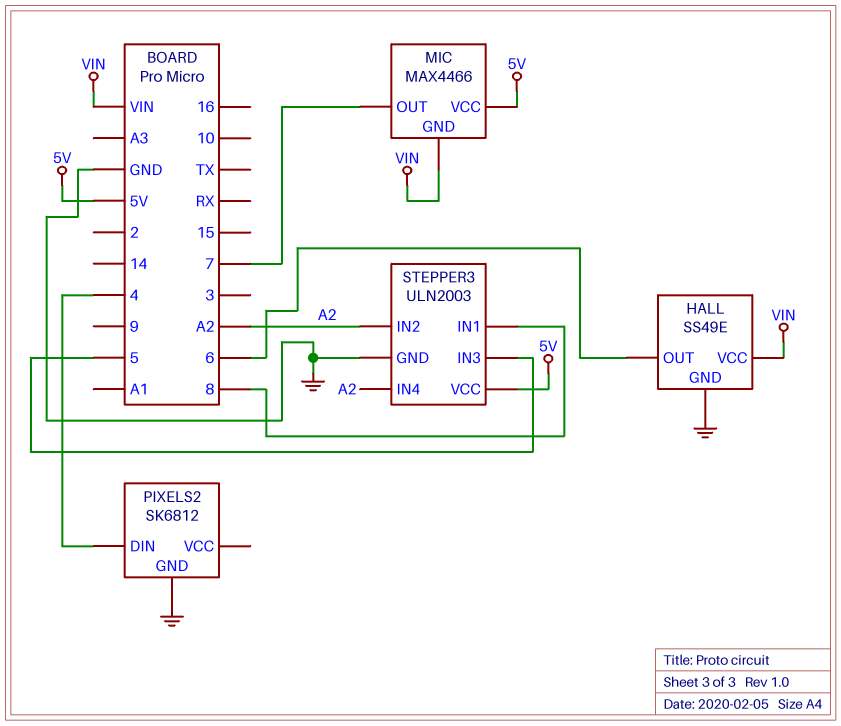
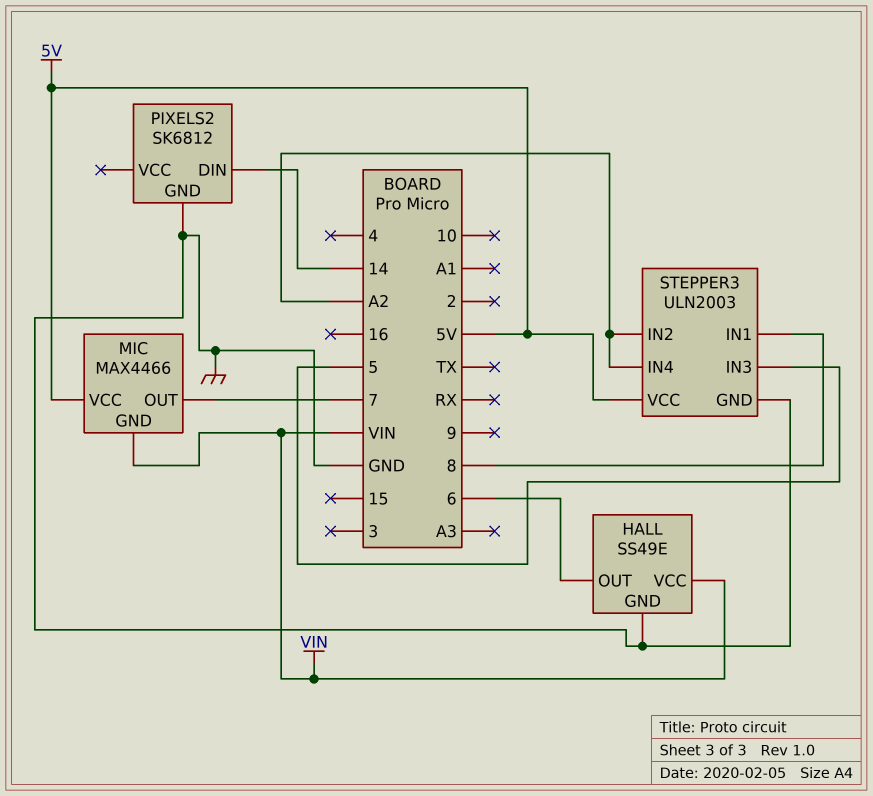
PIXELS2 pin DIN: 4 -> 14

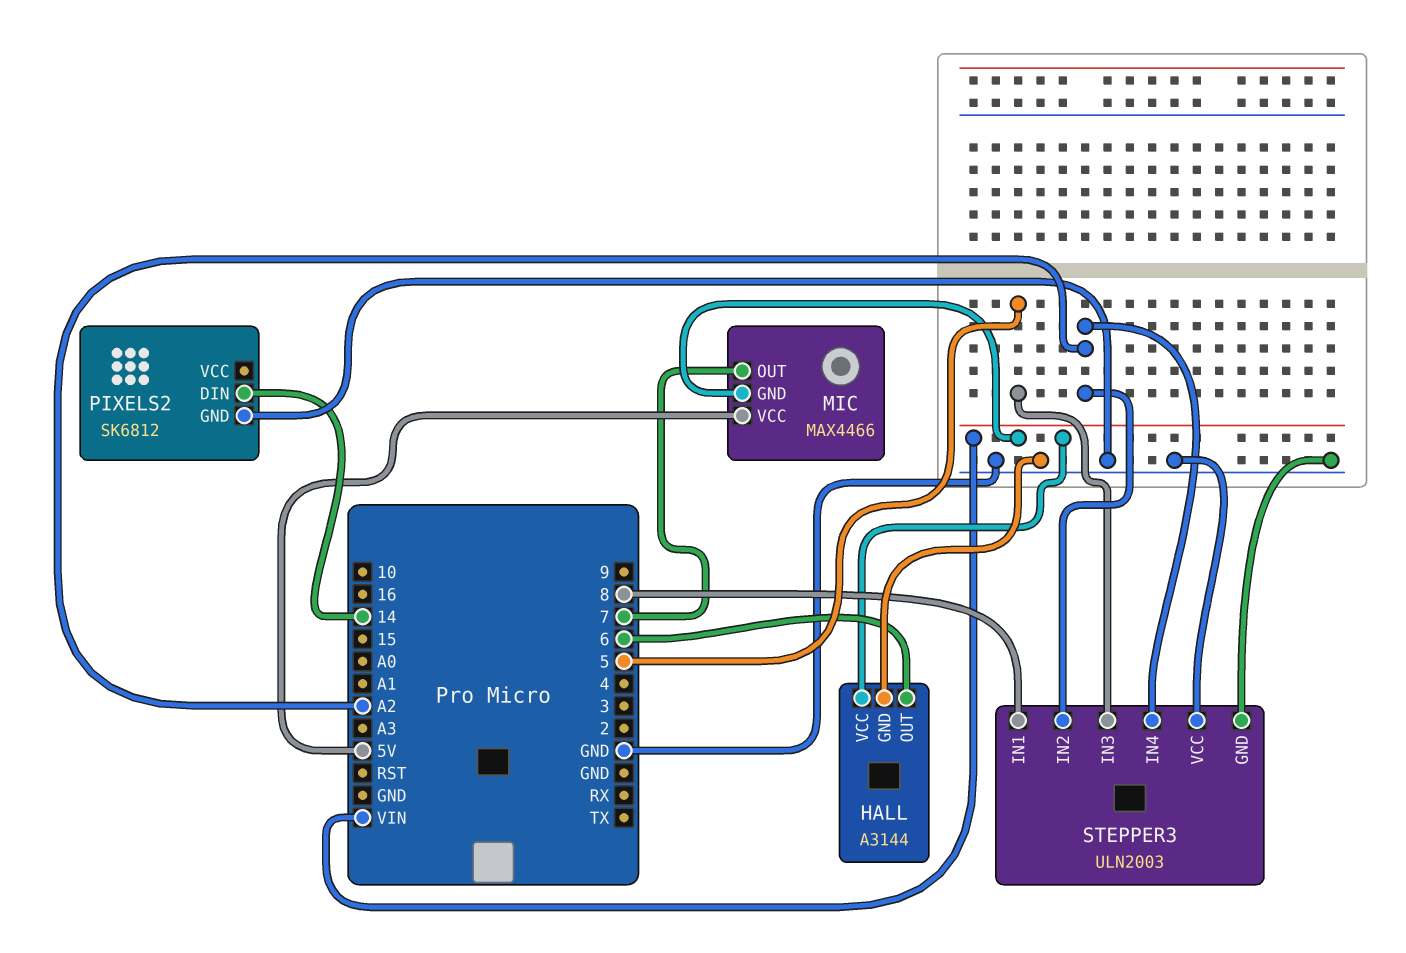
HALL: SS49E -> A3144
STEPPER3 pin VCC: 5V -> GND

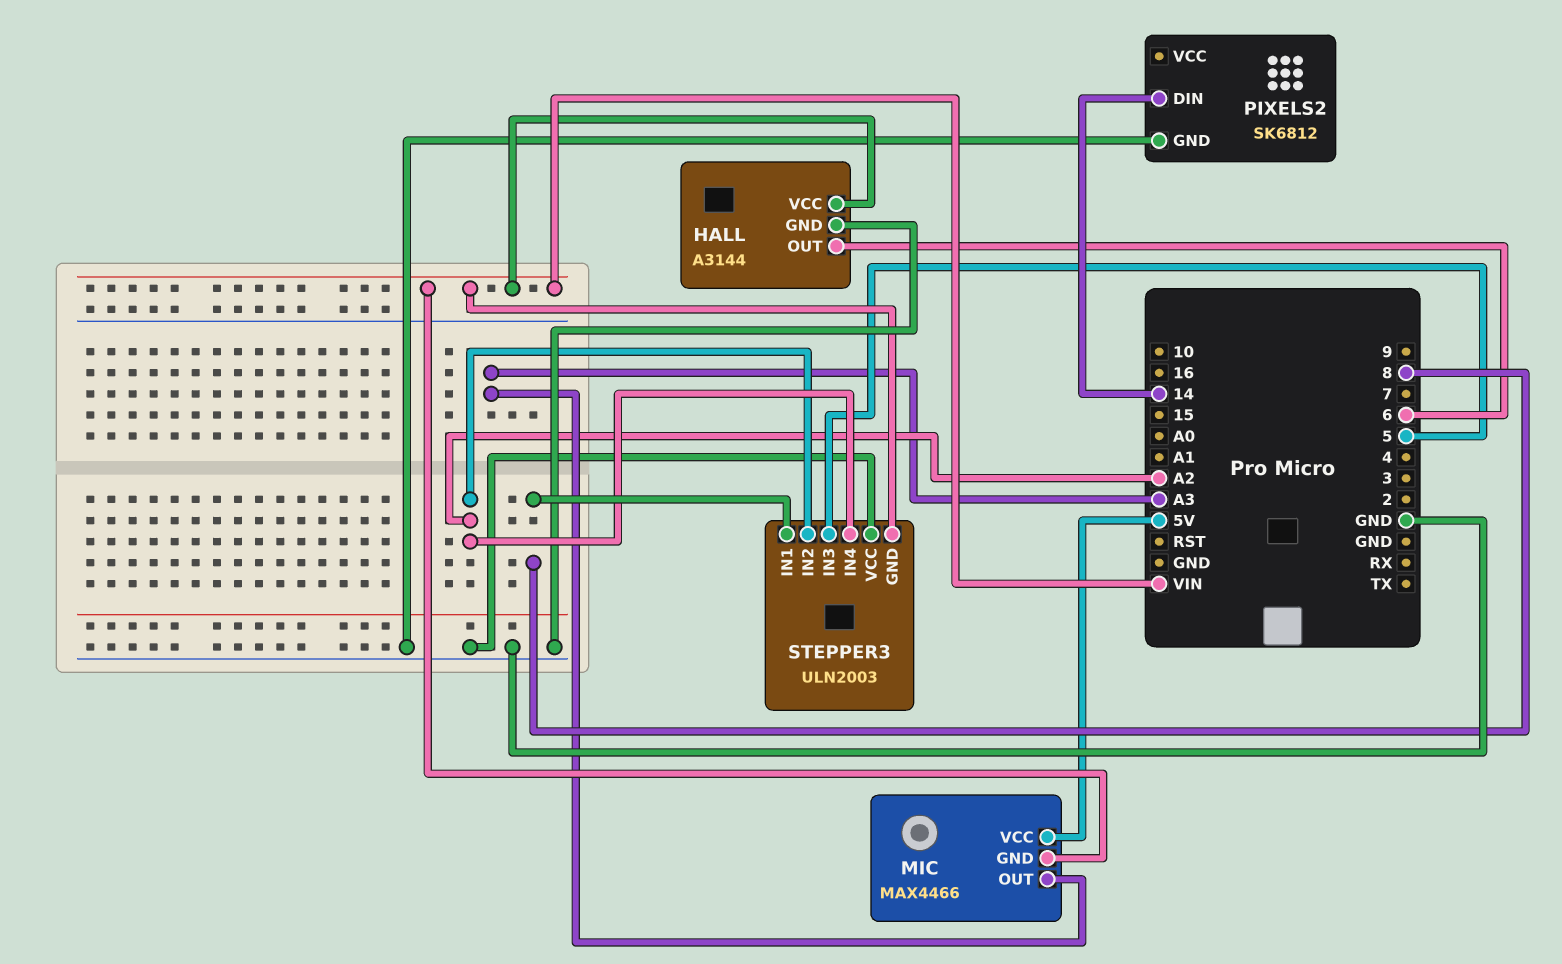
MIC pin OUT: 7 -> A3
STEPPER3 pin GND: GND -> VIN

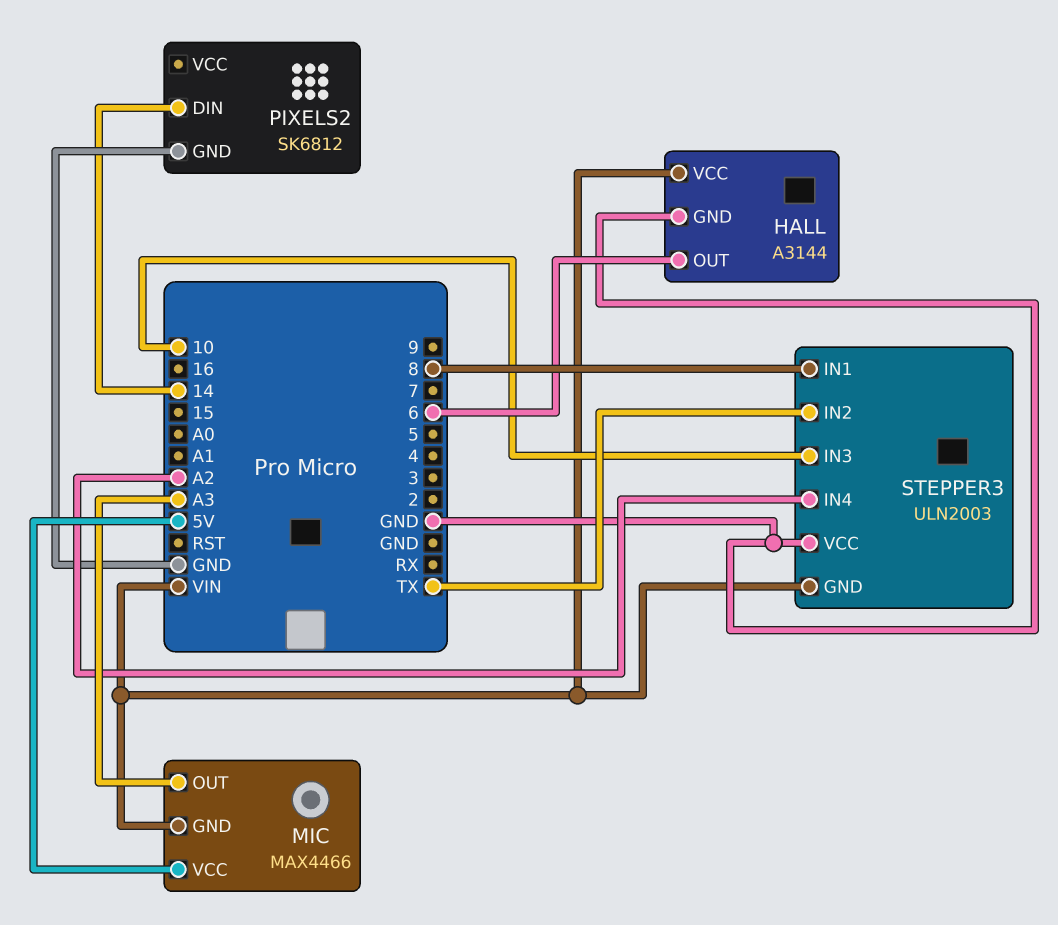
STEPPER3 pin IN2: A2 -> TX
STEPPER3 pin IN3: 5 -> 10

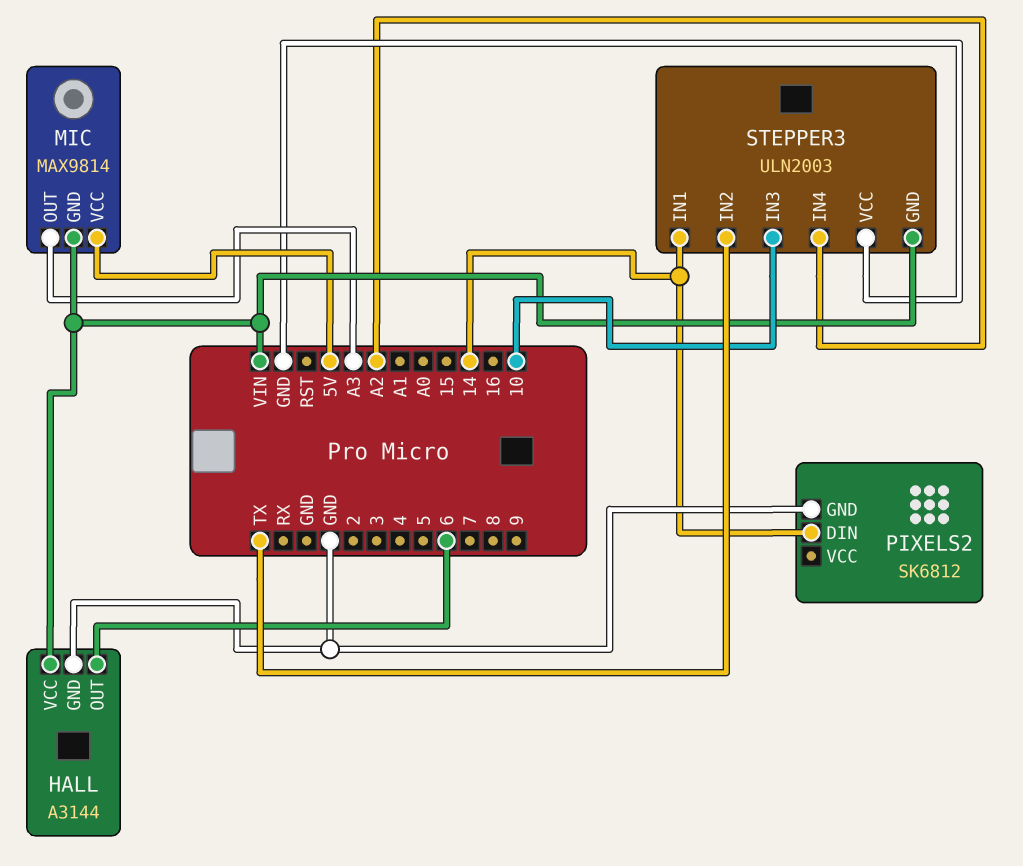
MIC: MAX4466 -> MAX9814
STEPPER3 pin IN1: 8 -> 14

